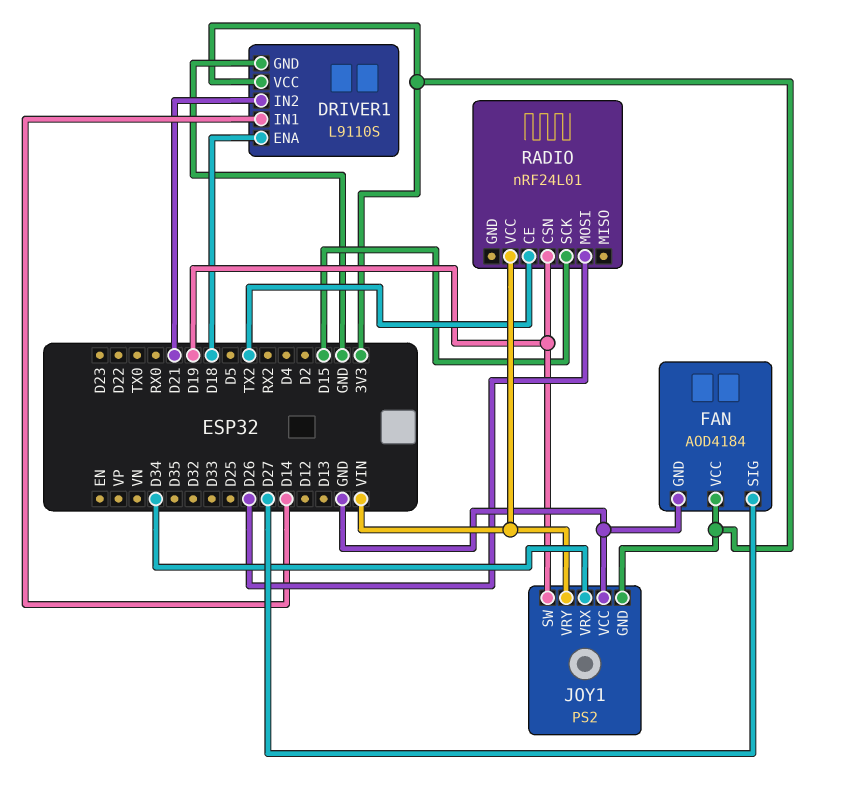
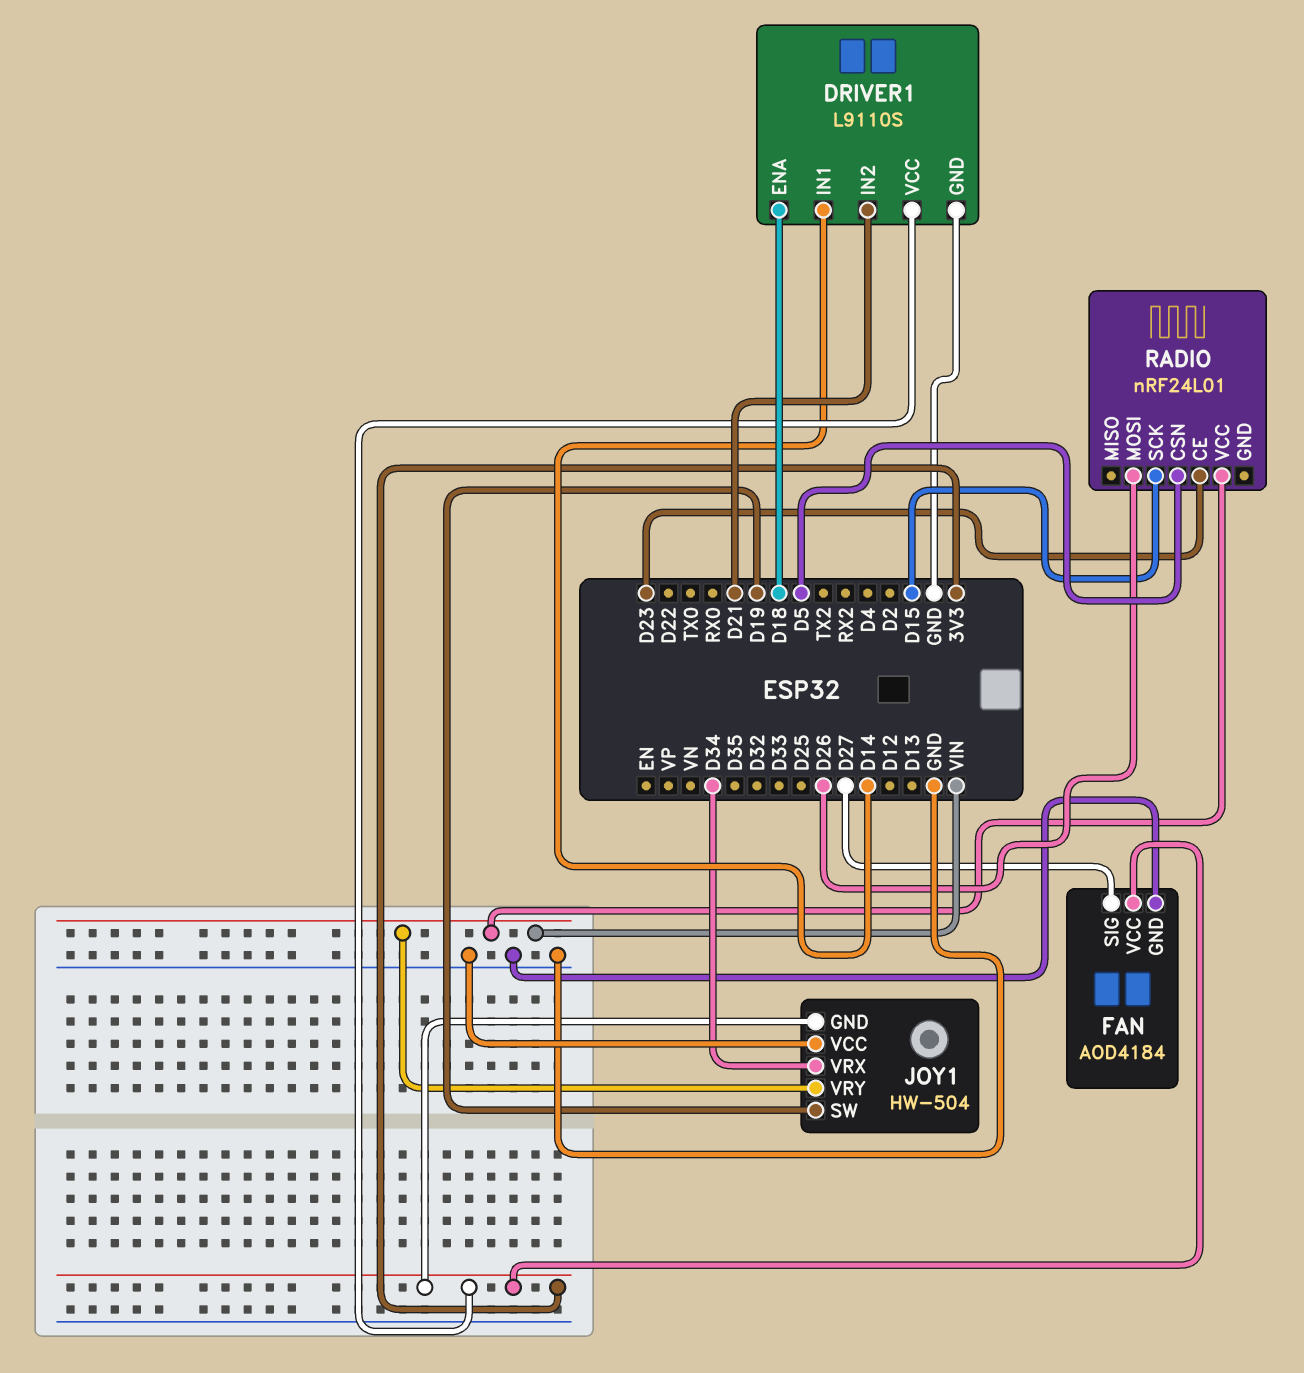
JOY1: PS2 -> HW-504
RADIO pin CE: TX2 -> D23
RADIO pin CSN: D19 -> D5

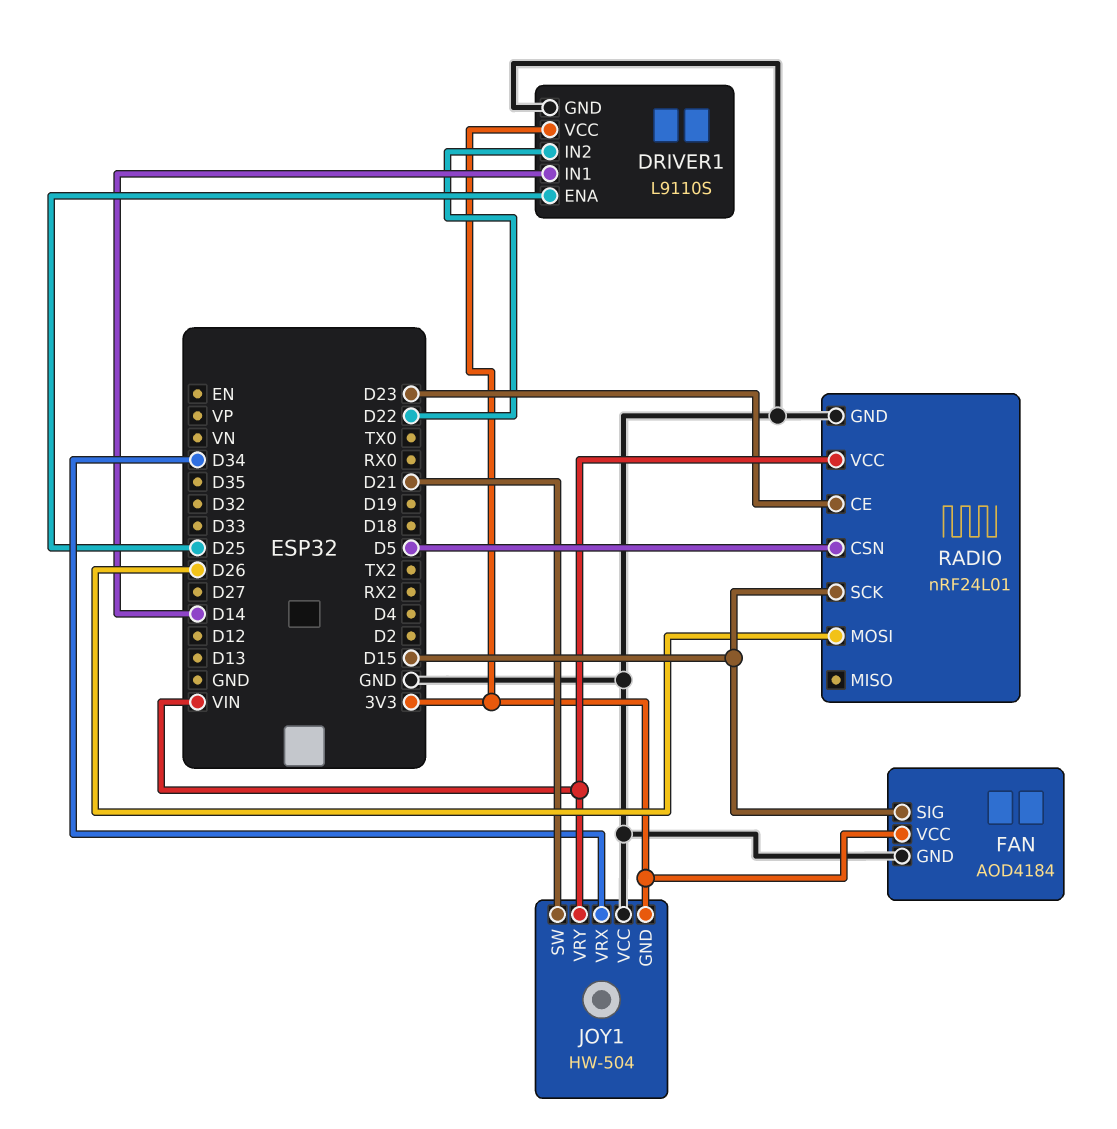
DRIVER1 pin ENA: D18 -> D25
DRIVER1 pin IN2: D21 -> D22
FAN pin SIG: D27 -> D15
JOY1 pin SW: D19 -> D21
RADIO pin GND: none -> GND

